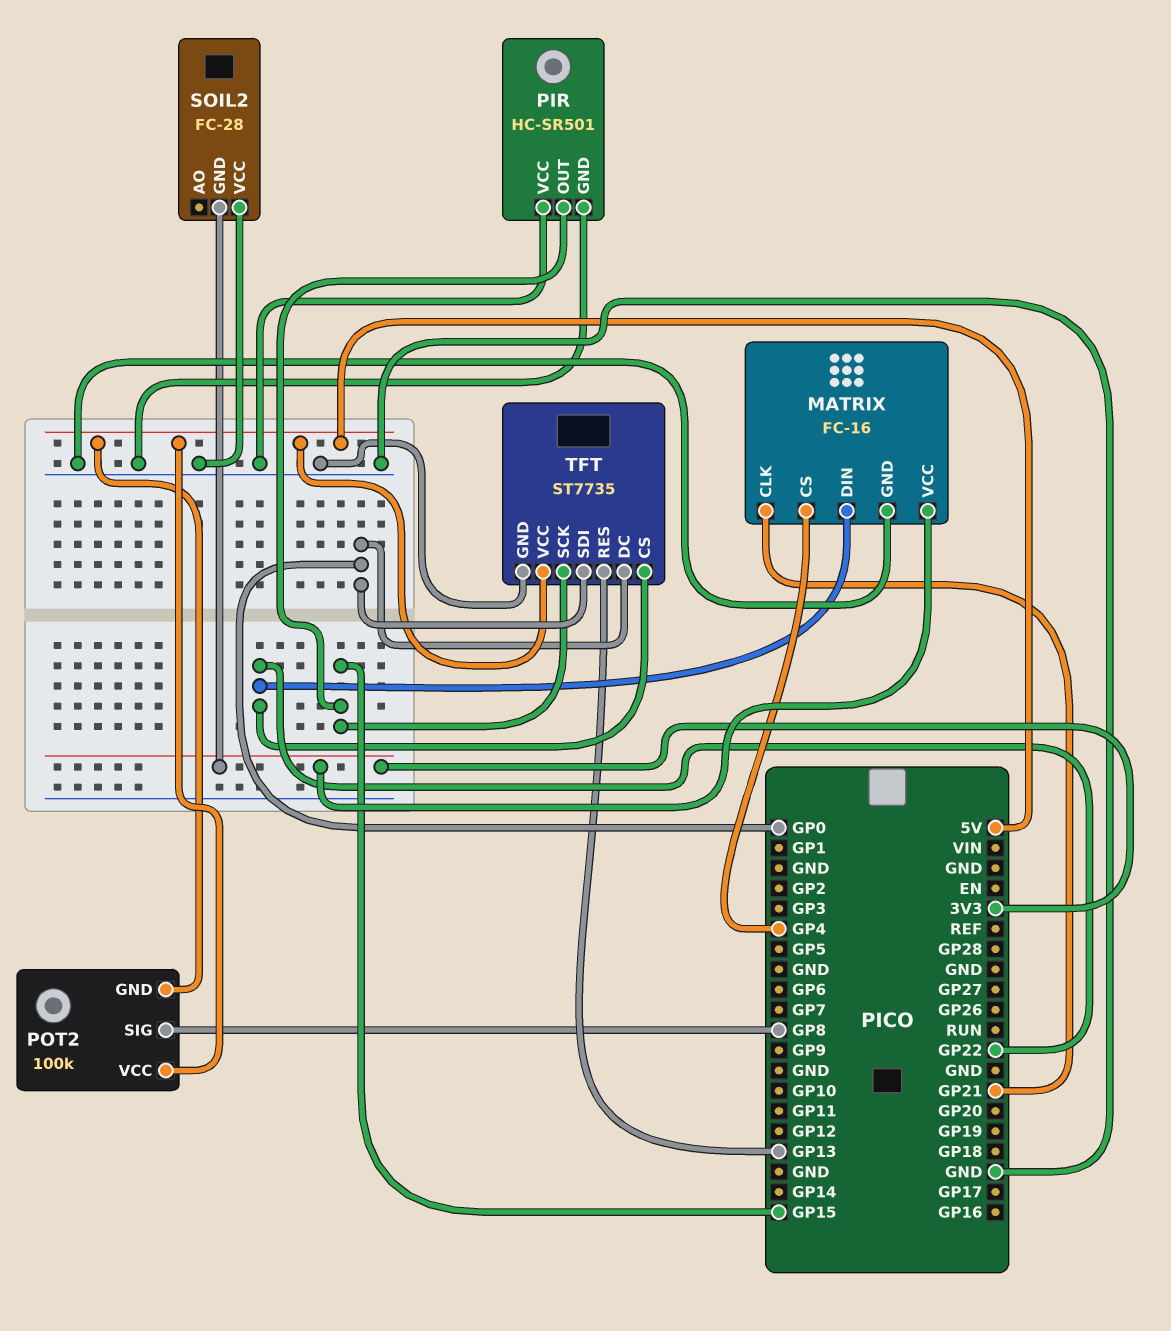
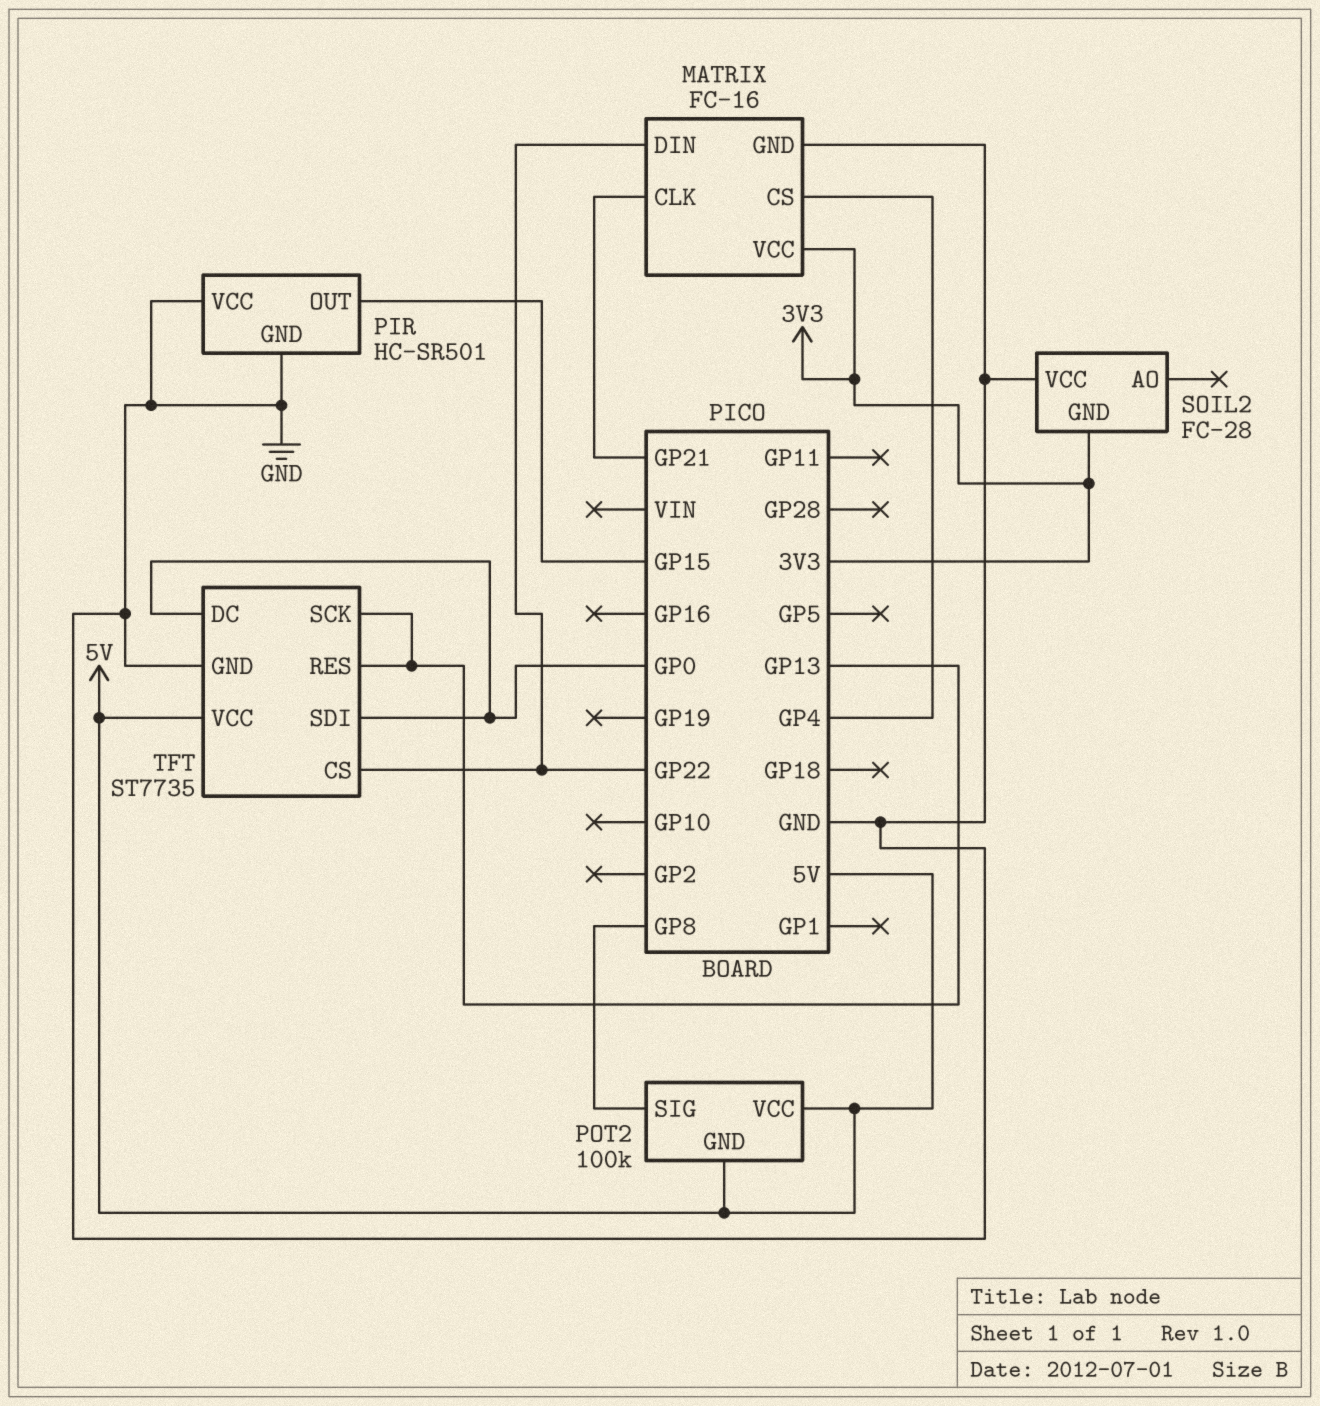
TFT pin SCK: GP15 -> GP13

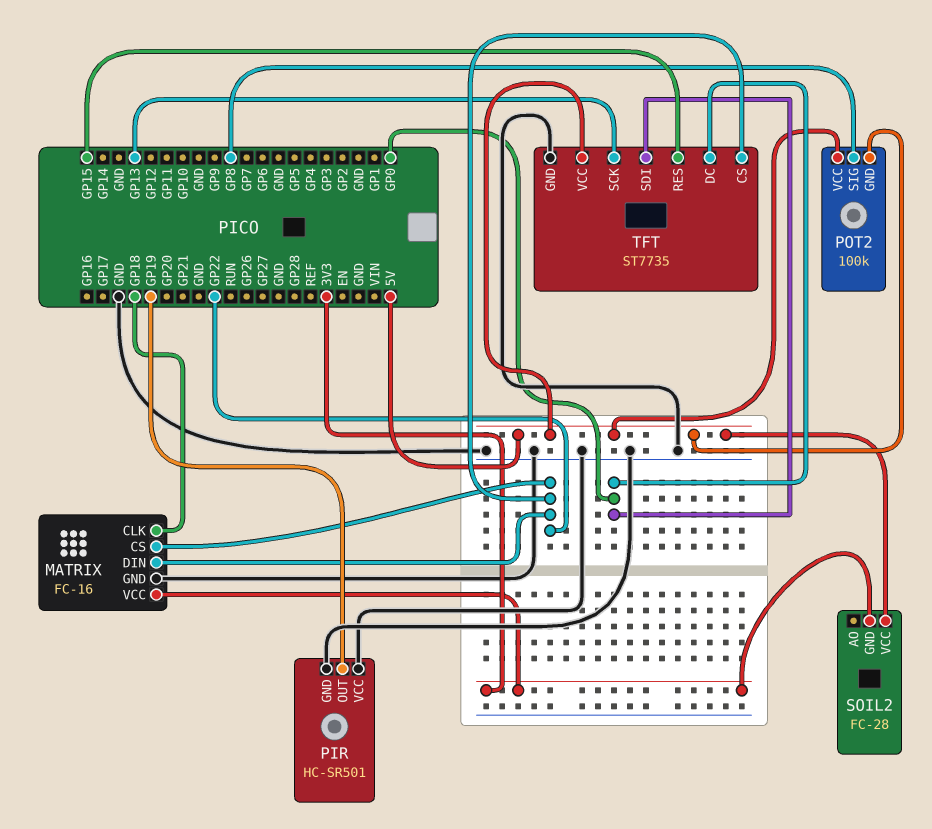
MATRIX pin CLK: GP21 -> GP18
MATRIX pin CS: GP4 -> GP22
PIR pin OUT: GP15 -> GP19
SOIL2 pin VCC: GND -> 5V
TFT pin RES: GP13 -> GP15

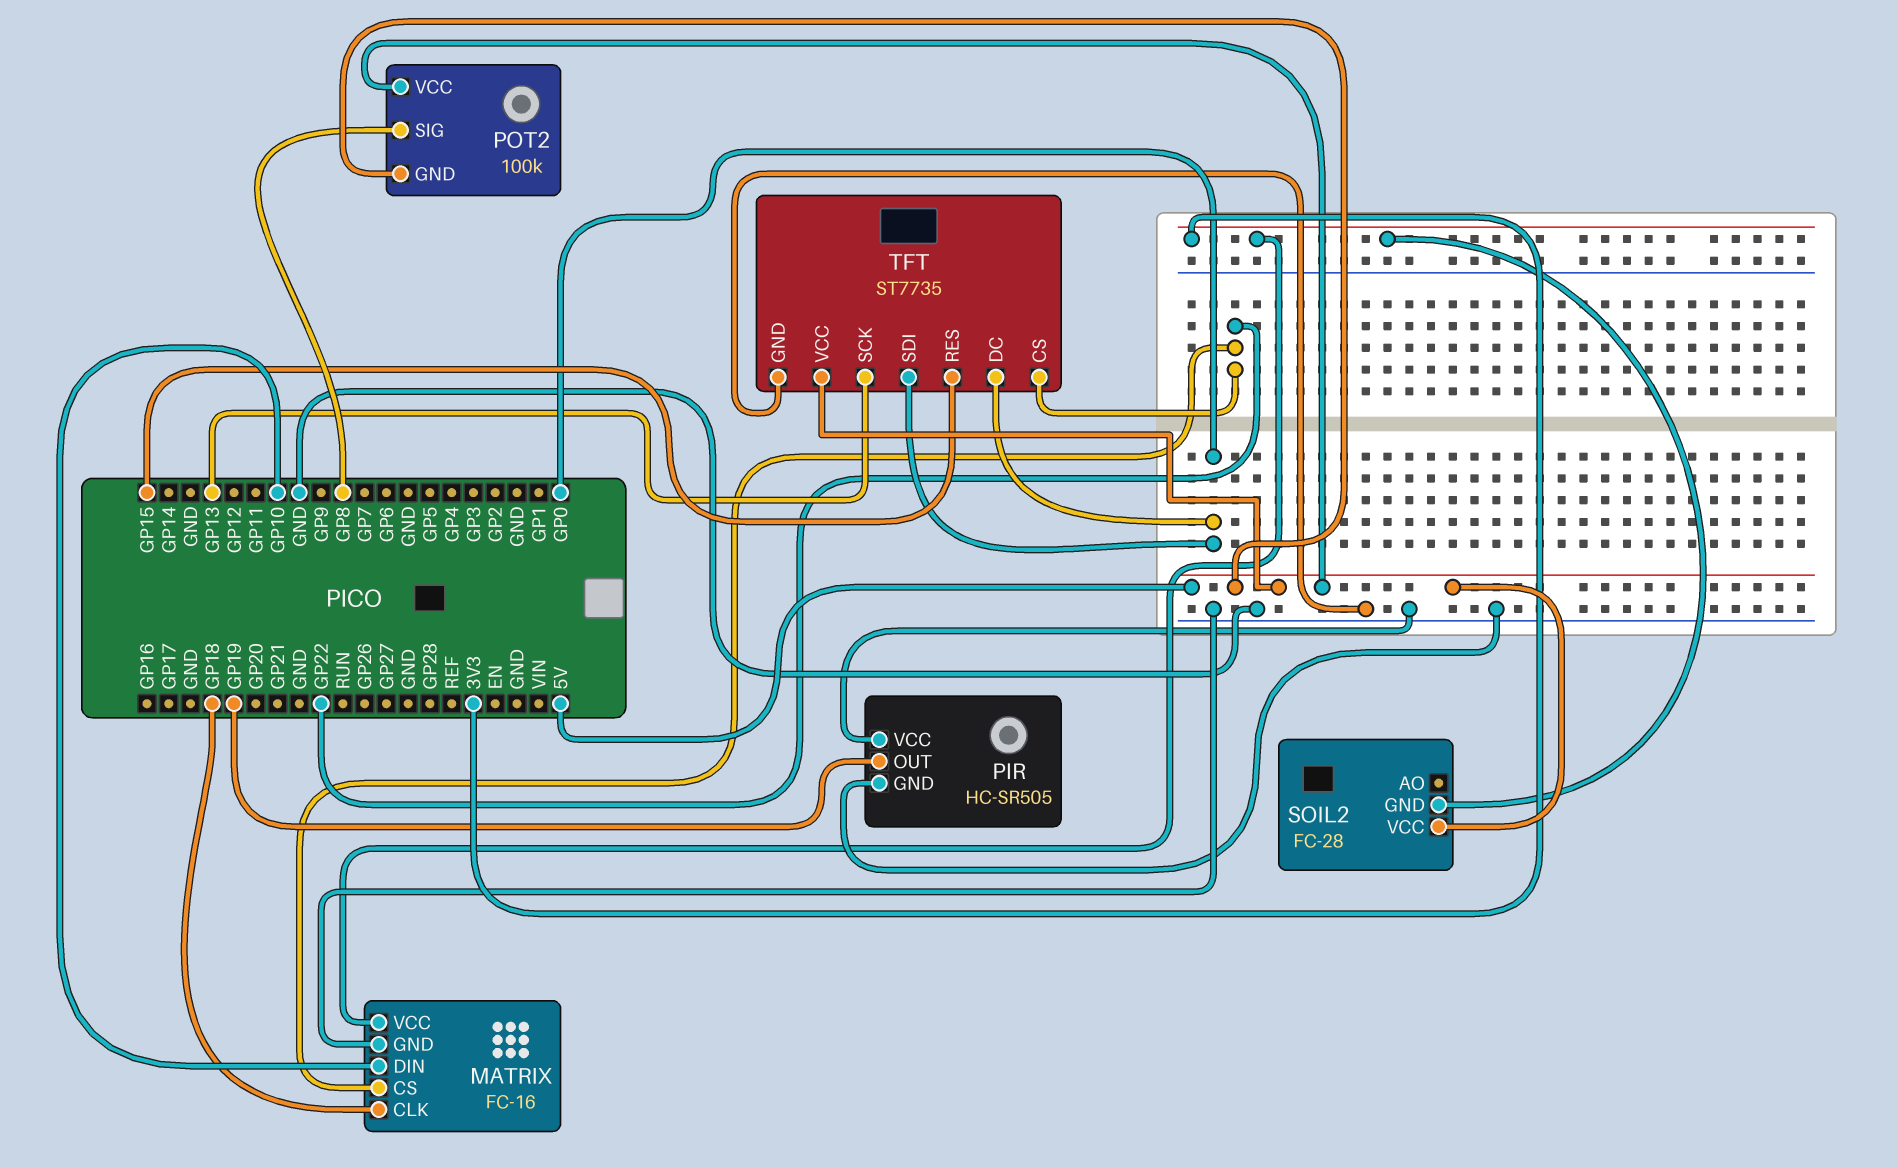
MATRIX pin DIN: GP22 -> GP10
PIR: HC-SR501 -> HC-SR505

